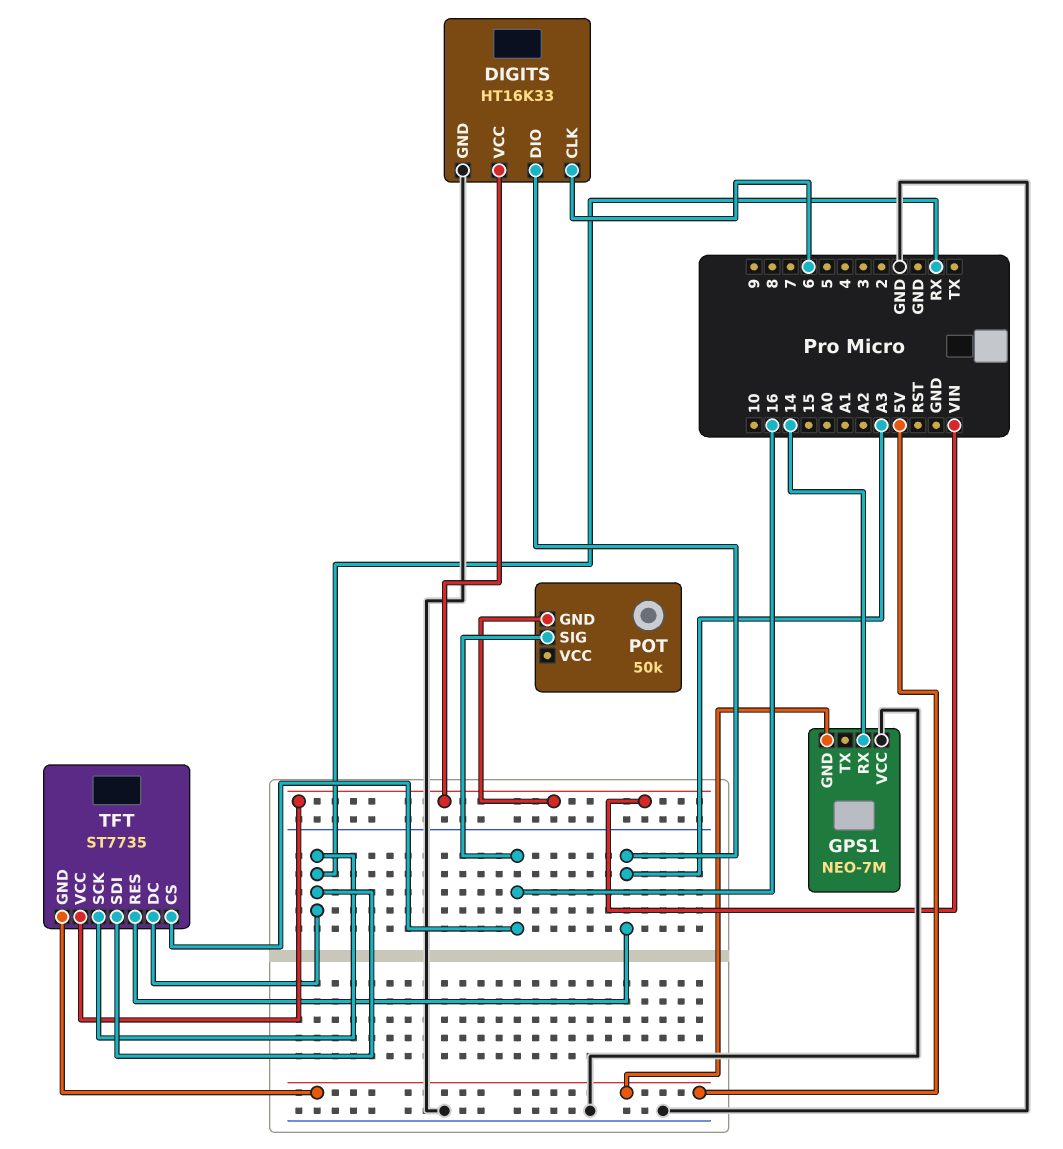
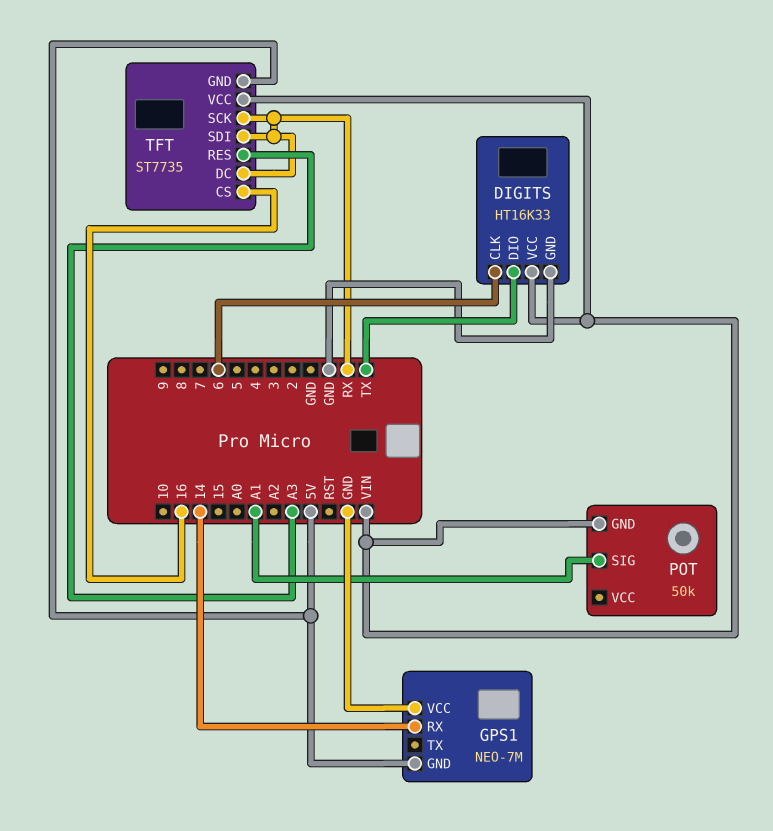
DIGITS pin DIO: A3 -> TX
POT pin SIG: 16 -> A1

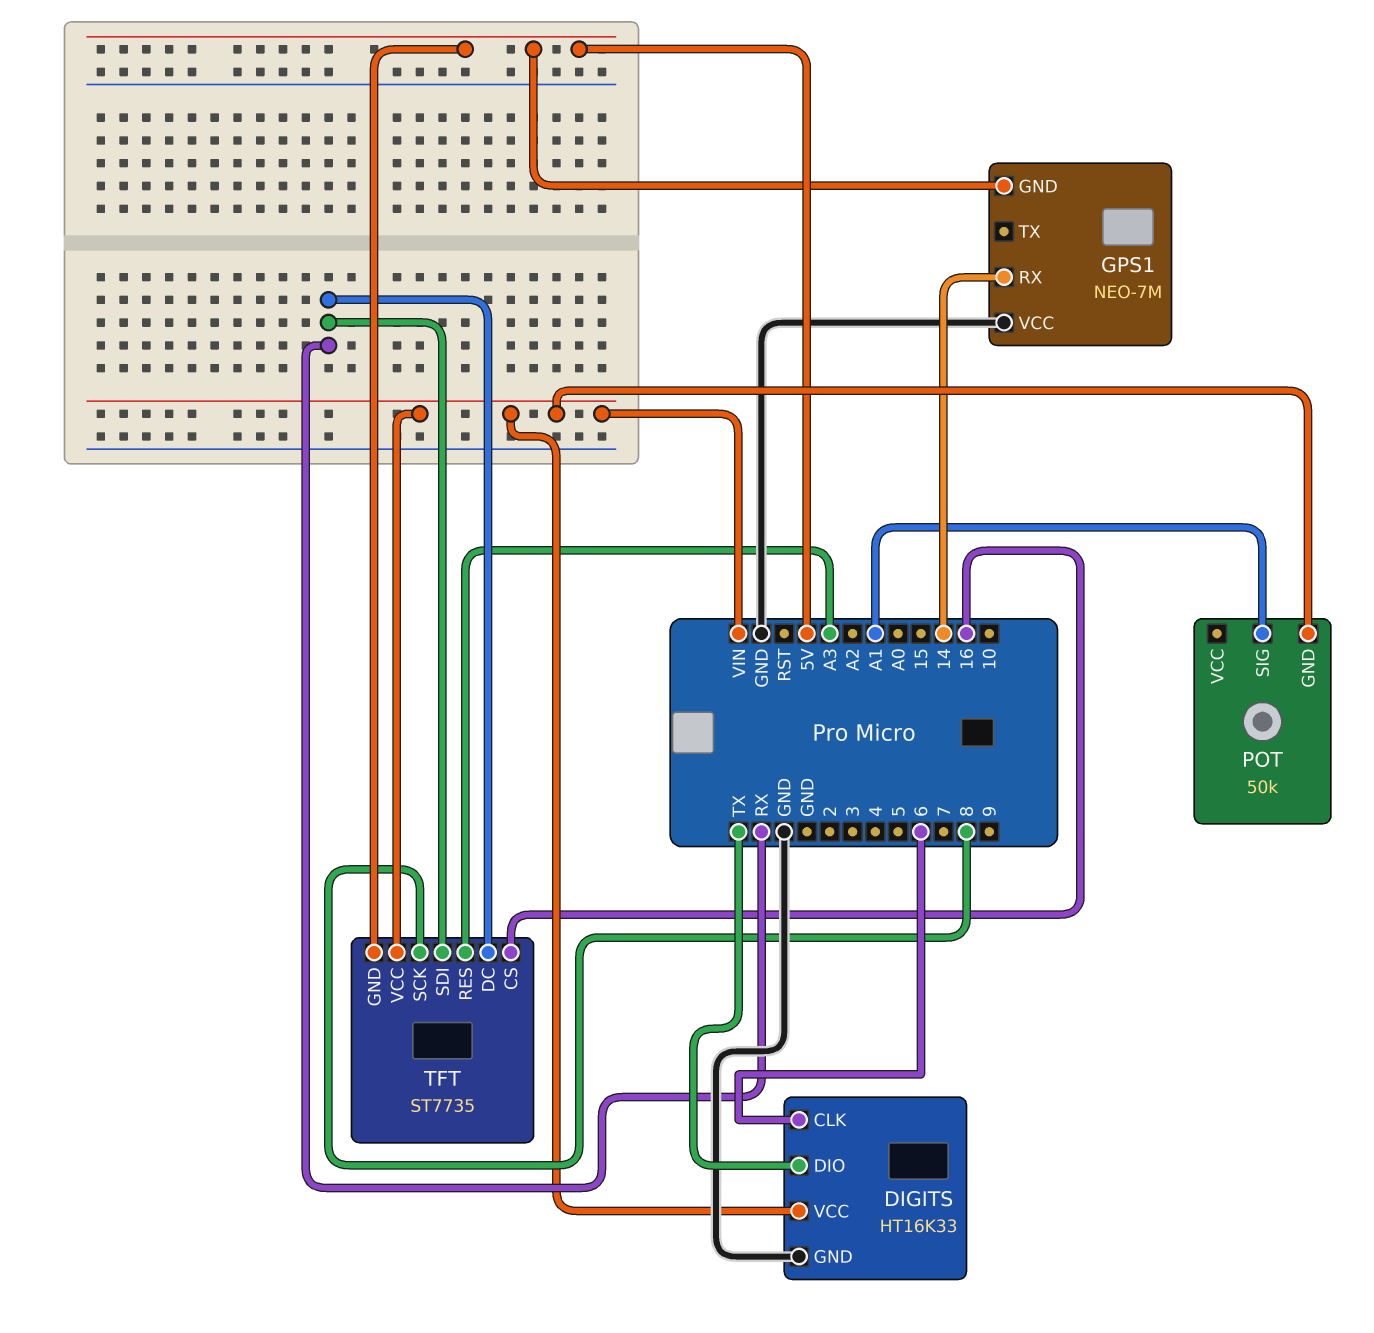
TFT pin SCK: RX -> 8

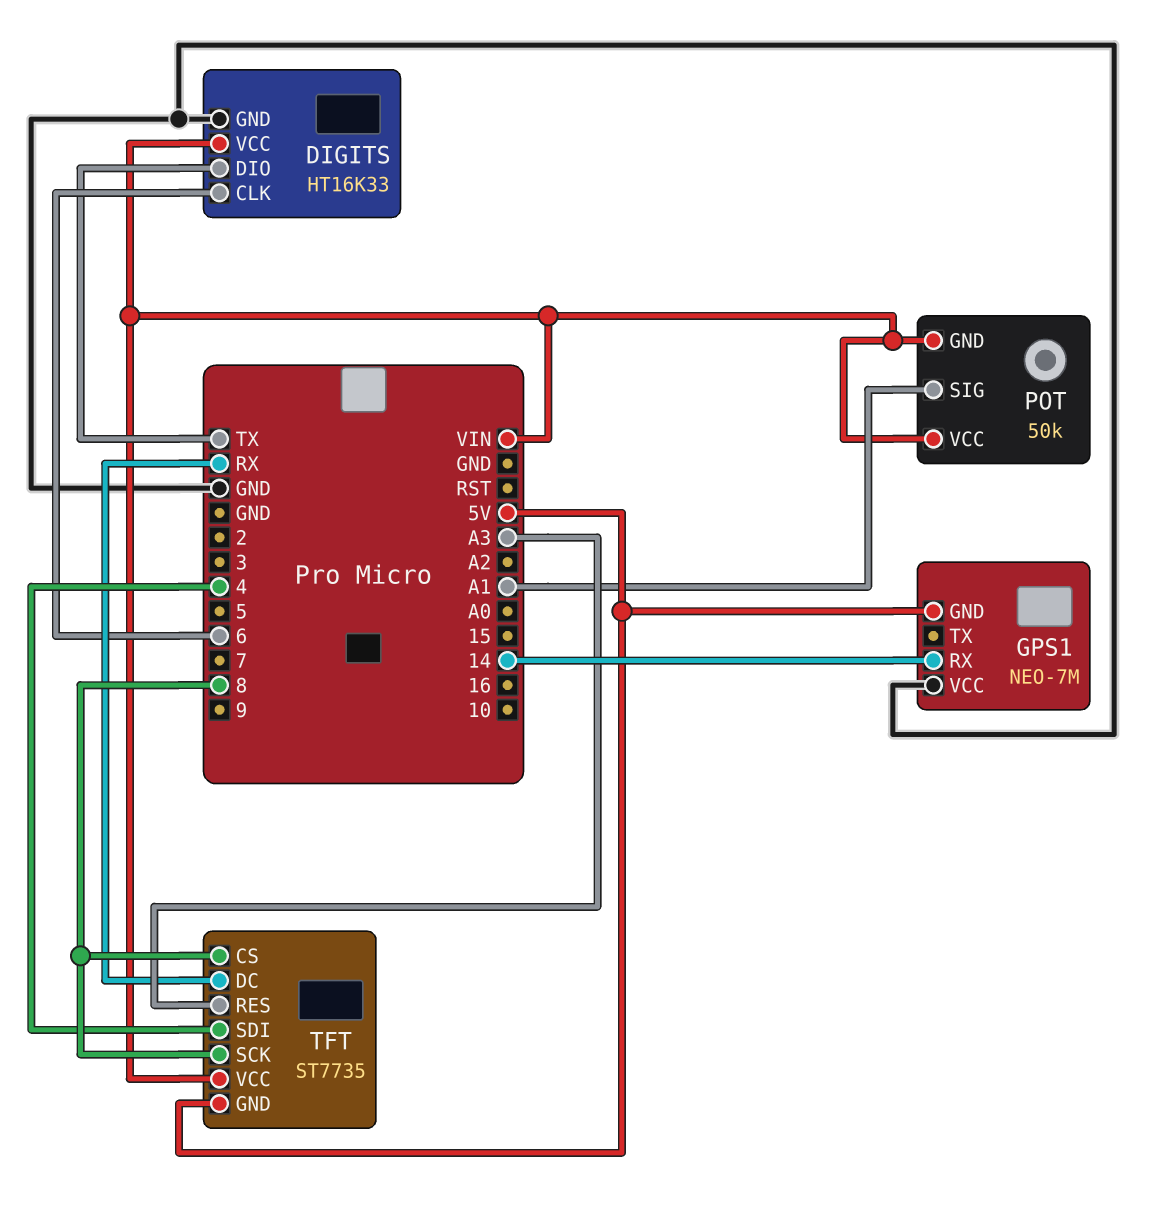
POT pin VCC: none -> VIN
TFT pin CS: 16 -> 8
TFT pin SDI: RX -> 4

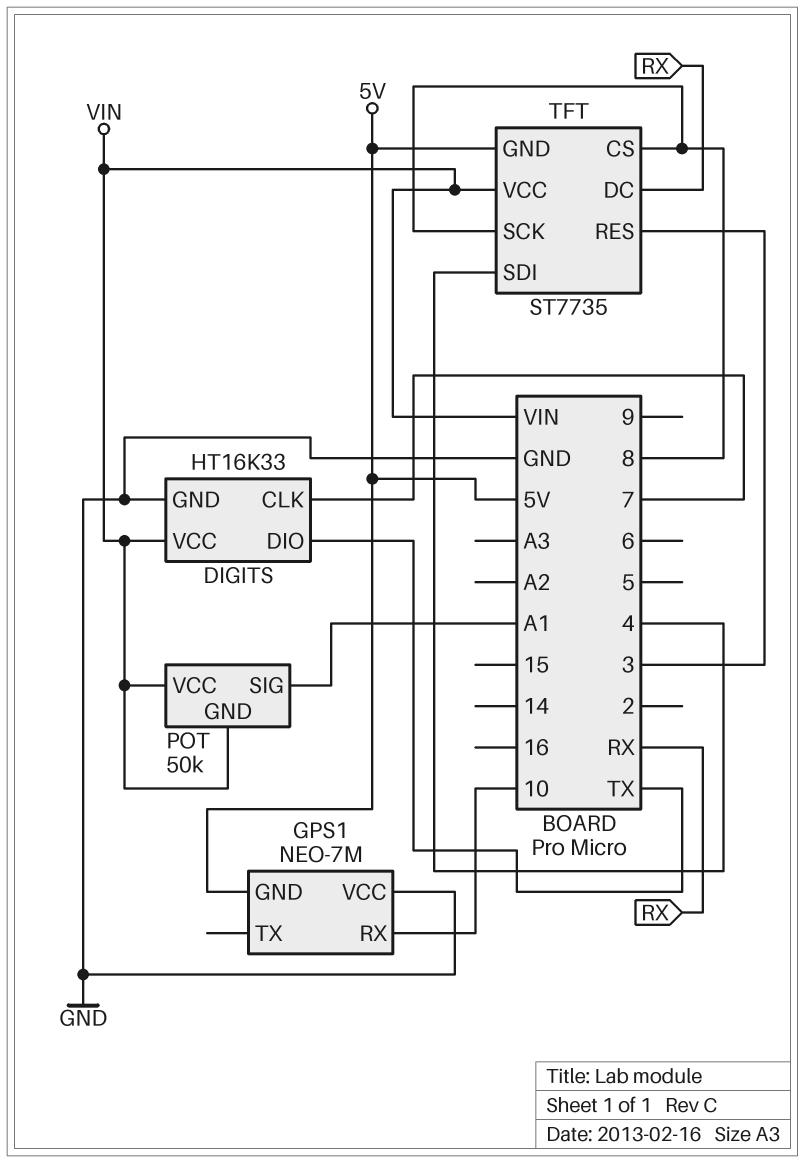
DIGITS pin CLK: 6 -> 7
GPS1 pin RX: 14 -> 10
TFT pin RES: A3 -> 3

